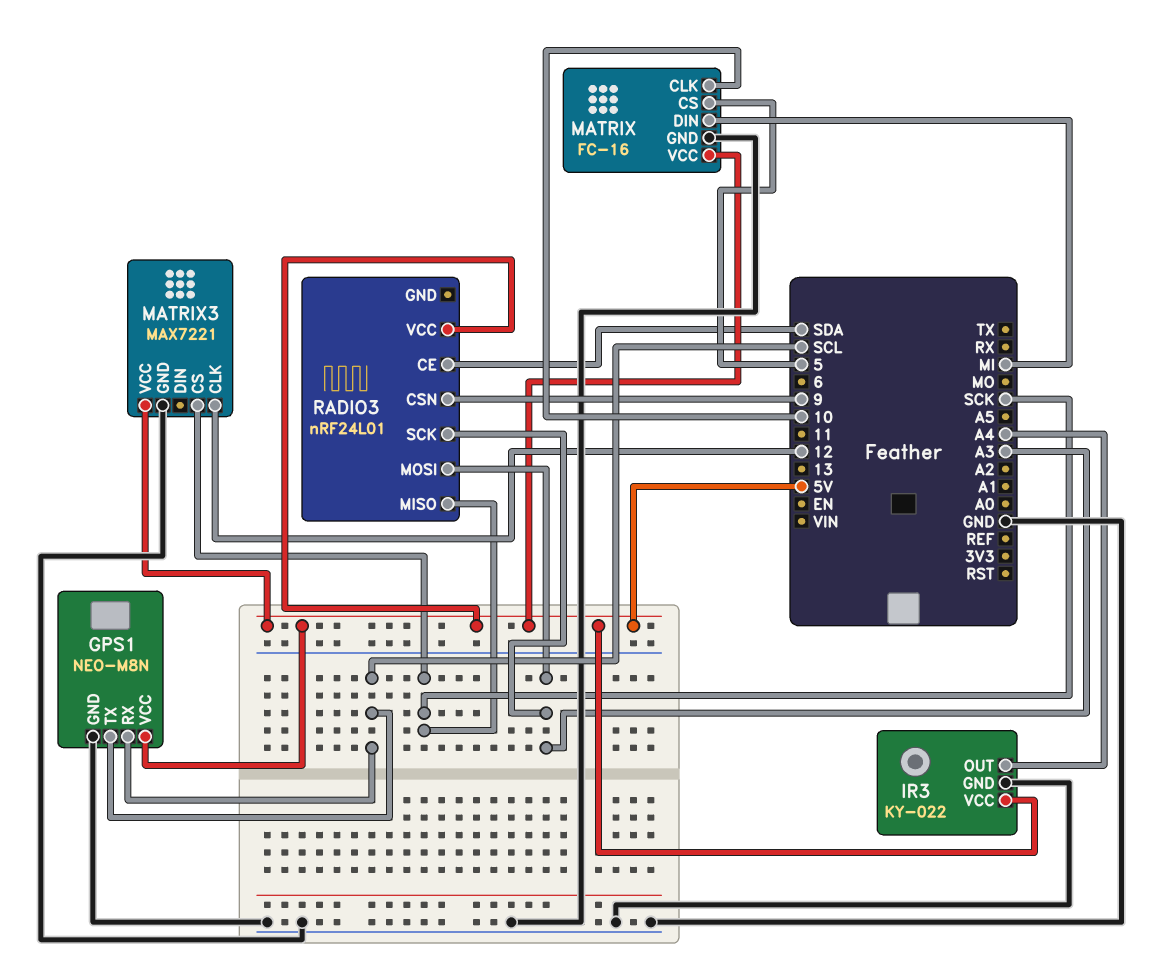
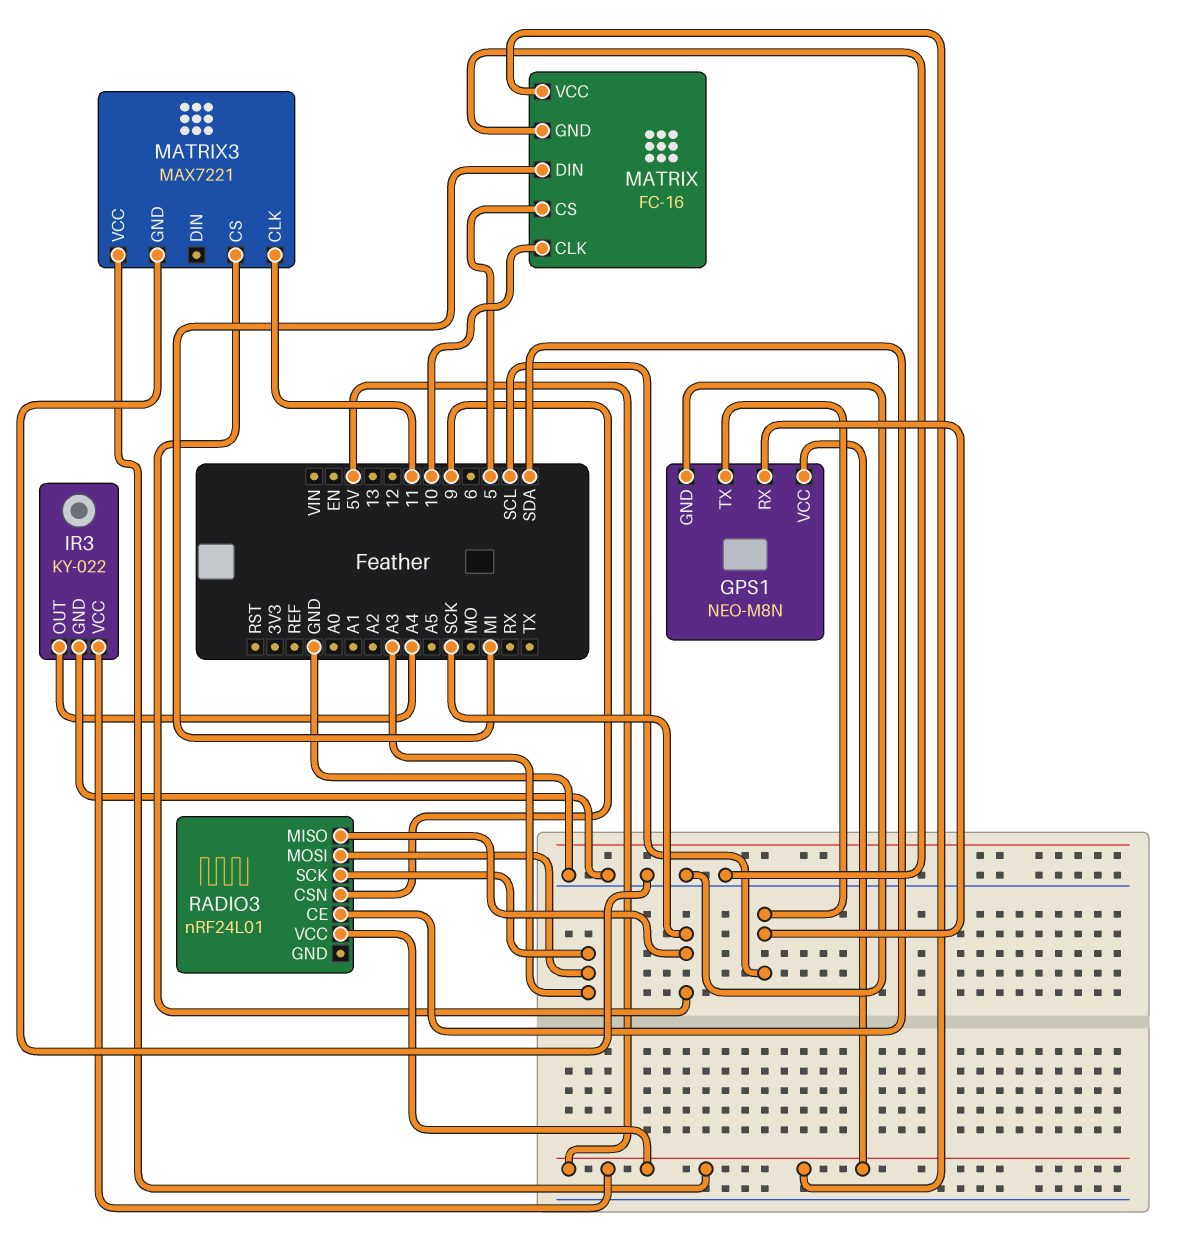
MATRIX3 pin CLK: 12 -> 11

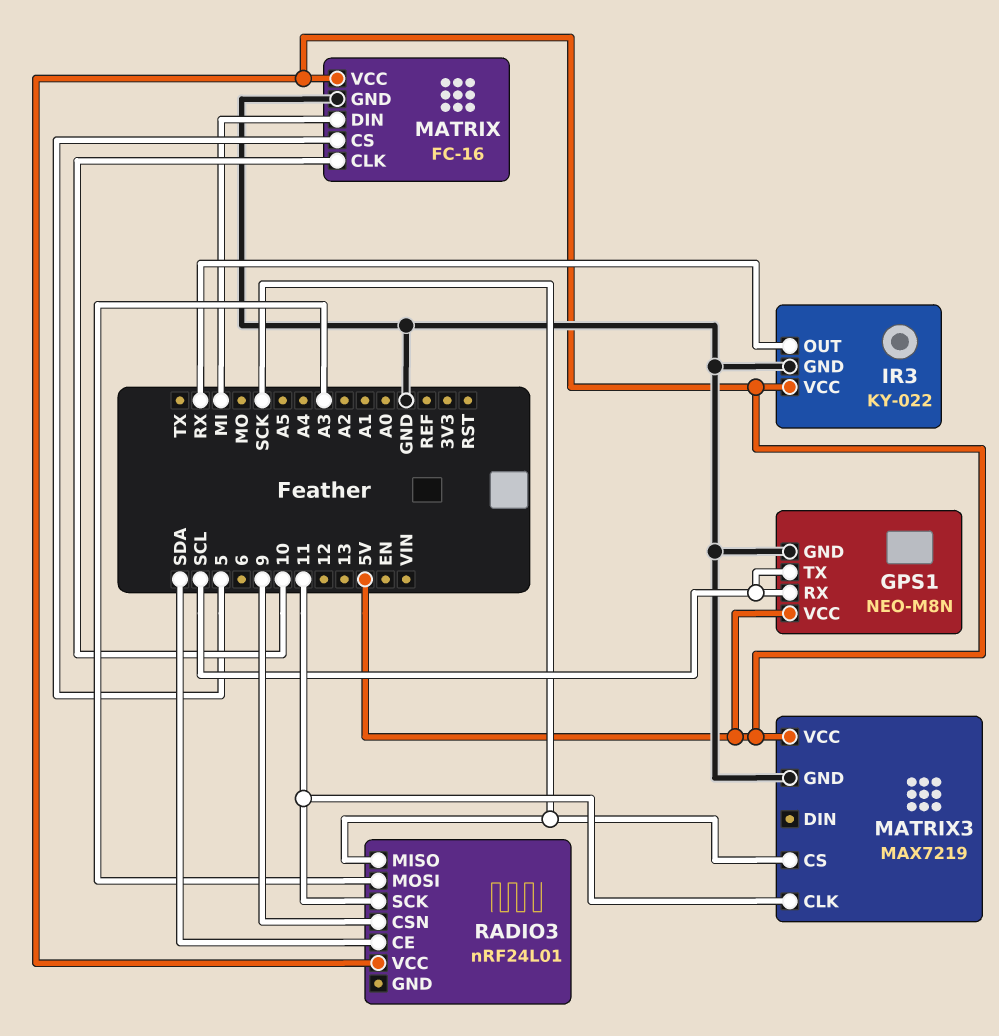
IR3 pin OUT: A4 -> RX
MATRIX3: MAX7221 -> MAX7219
RADIO3 pin SCK: A3 -> 11

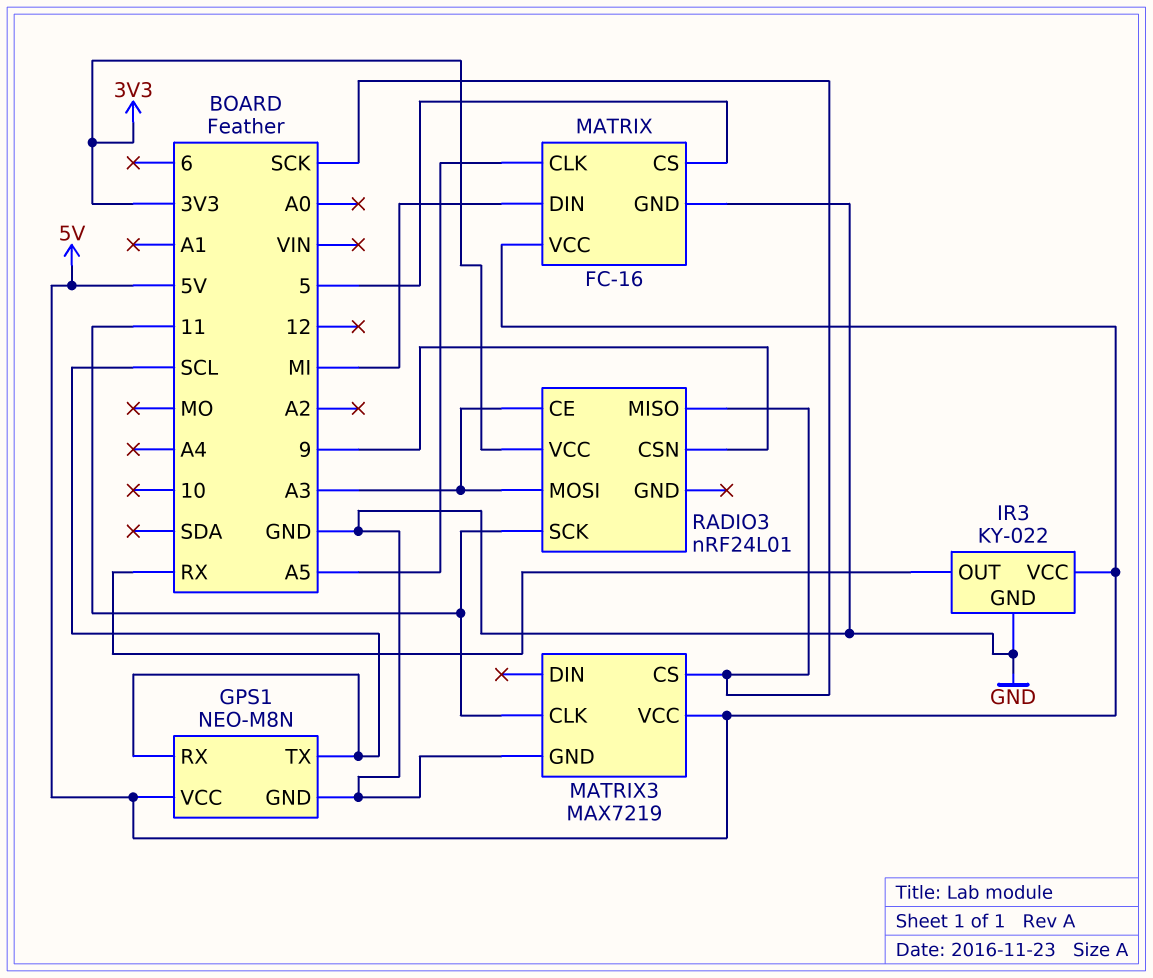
MATRIX pin CLK: 10 -> A5
RADIO3 pin CE: SDA -> A3
RADIO3 pin VCC: 5V -> 3V3

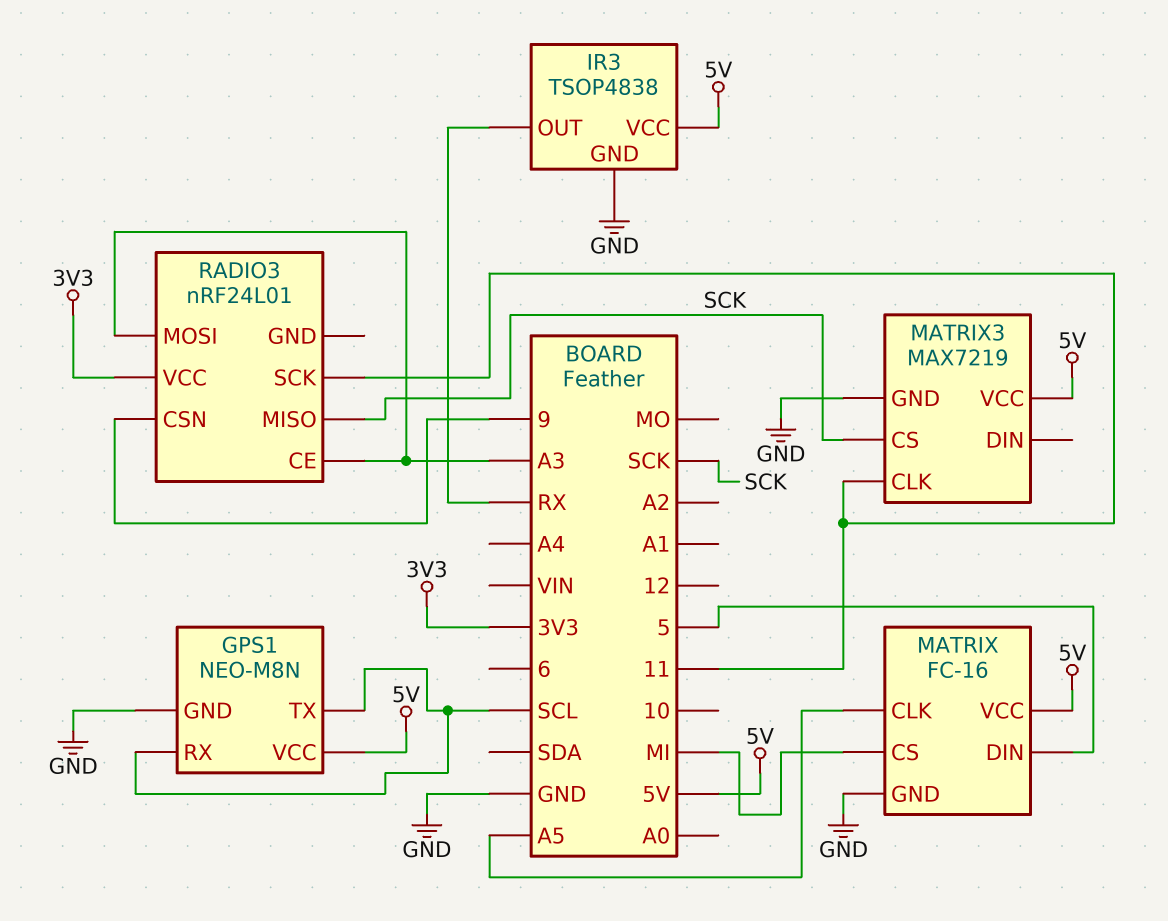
IR3: KY-022 -> TSOP4838
MATRIX pin CS: 5 -> MI
MATRIX pin DIN: MI -> 5

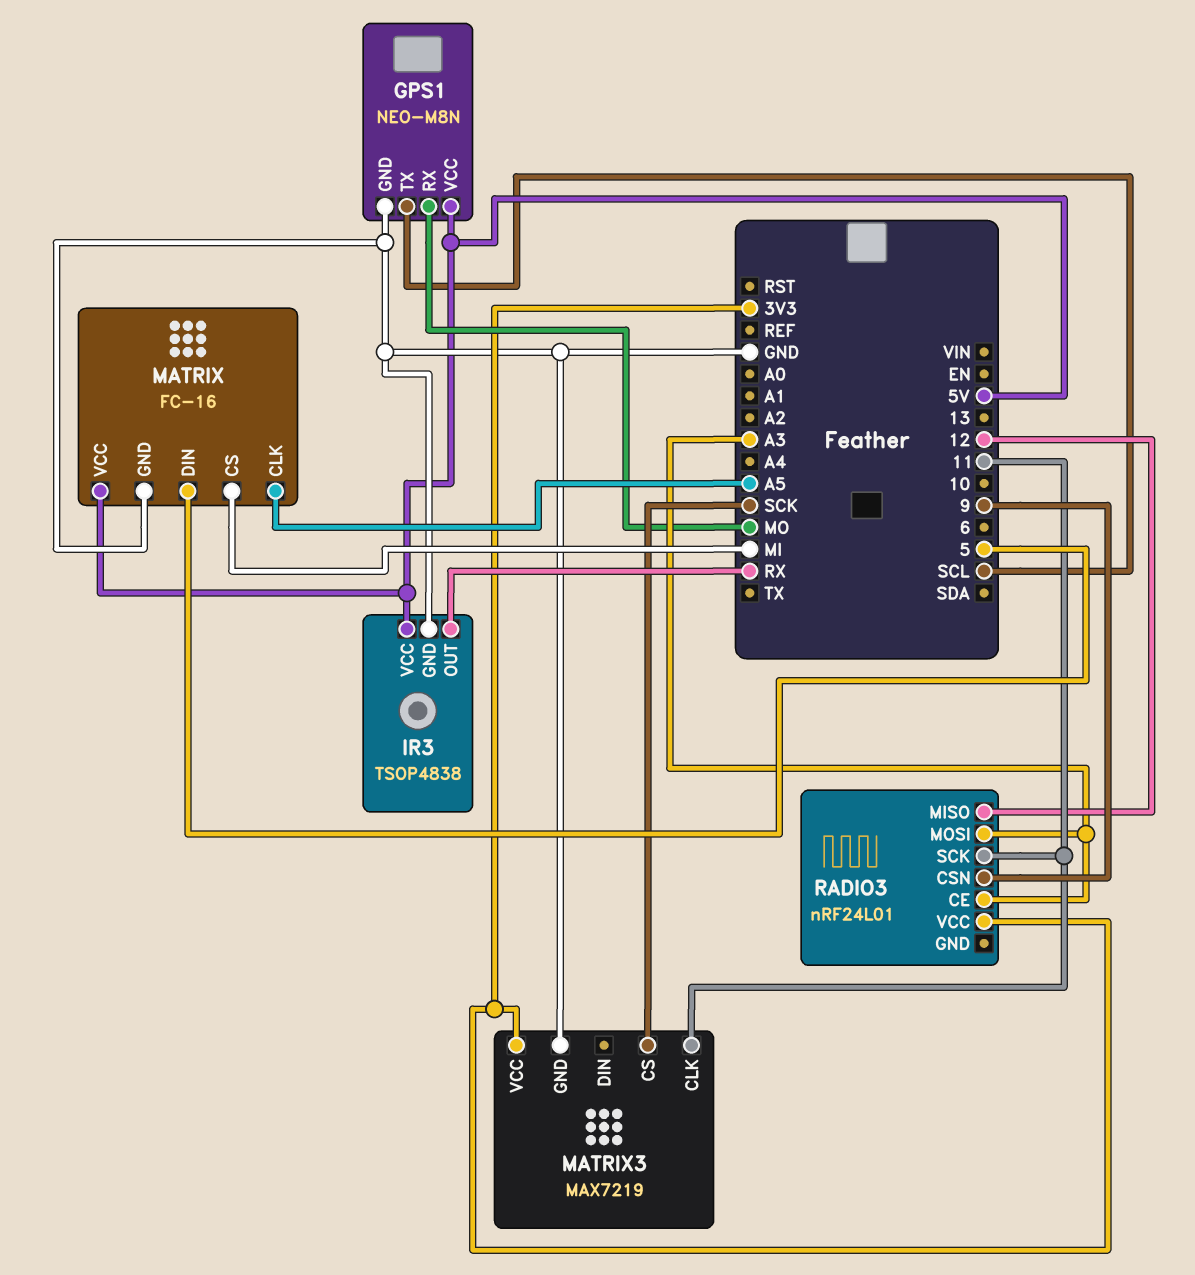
GPS1 pin RX: SCL -> MO
MATRIX3 pin VCC: 5V -> 3V3
RADIO3 pin MISO: SCK -> 12

